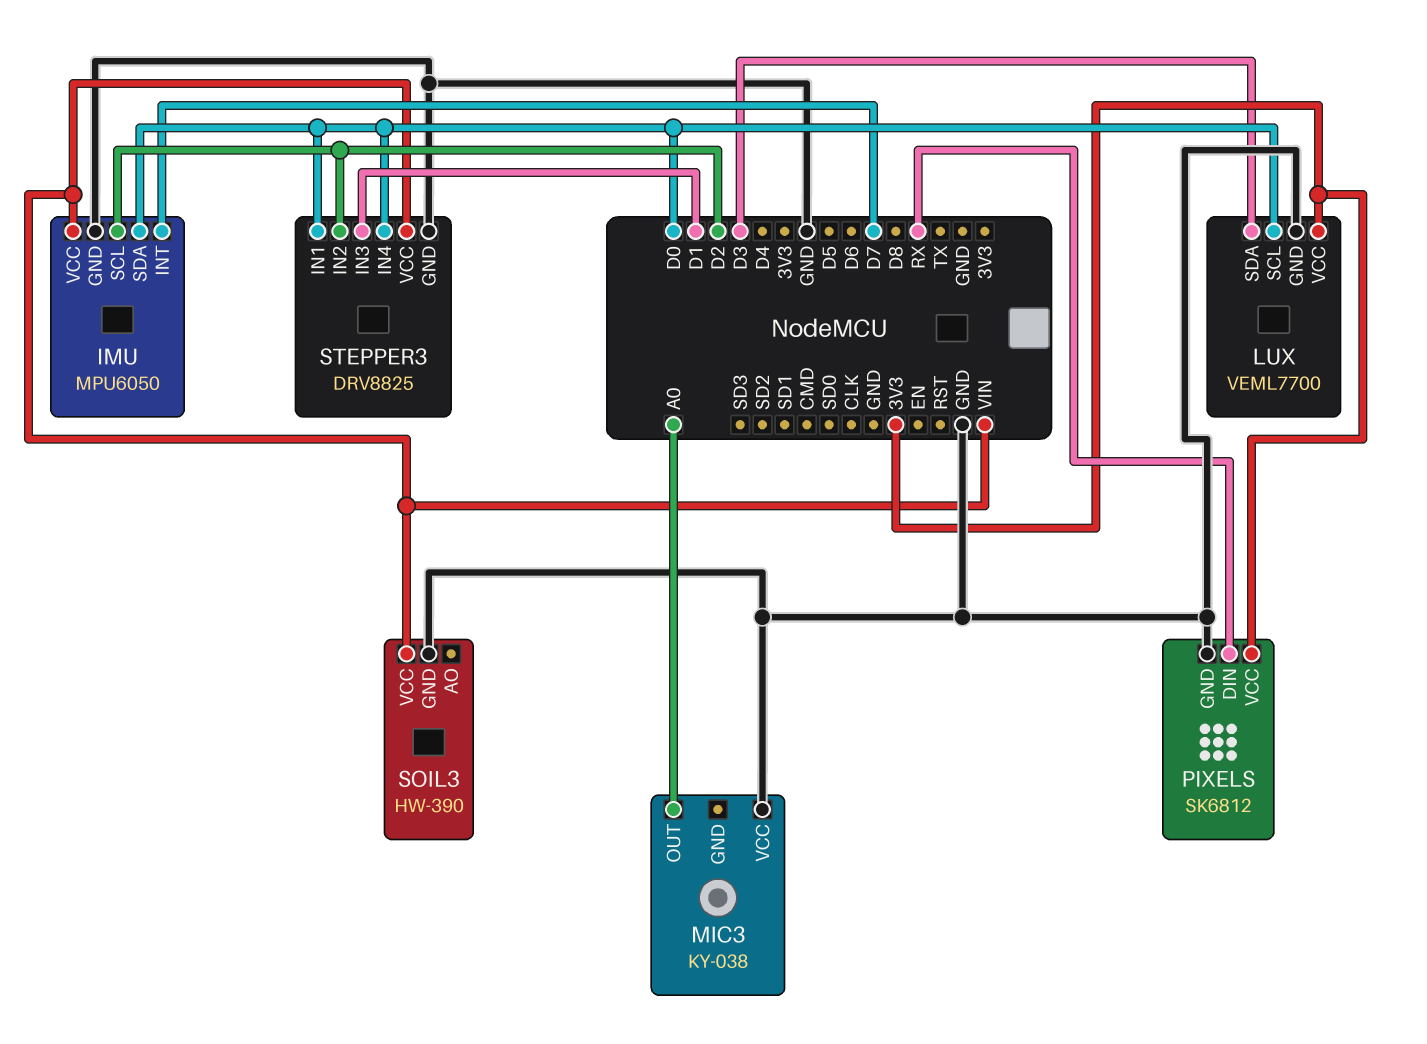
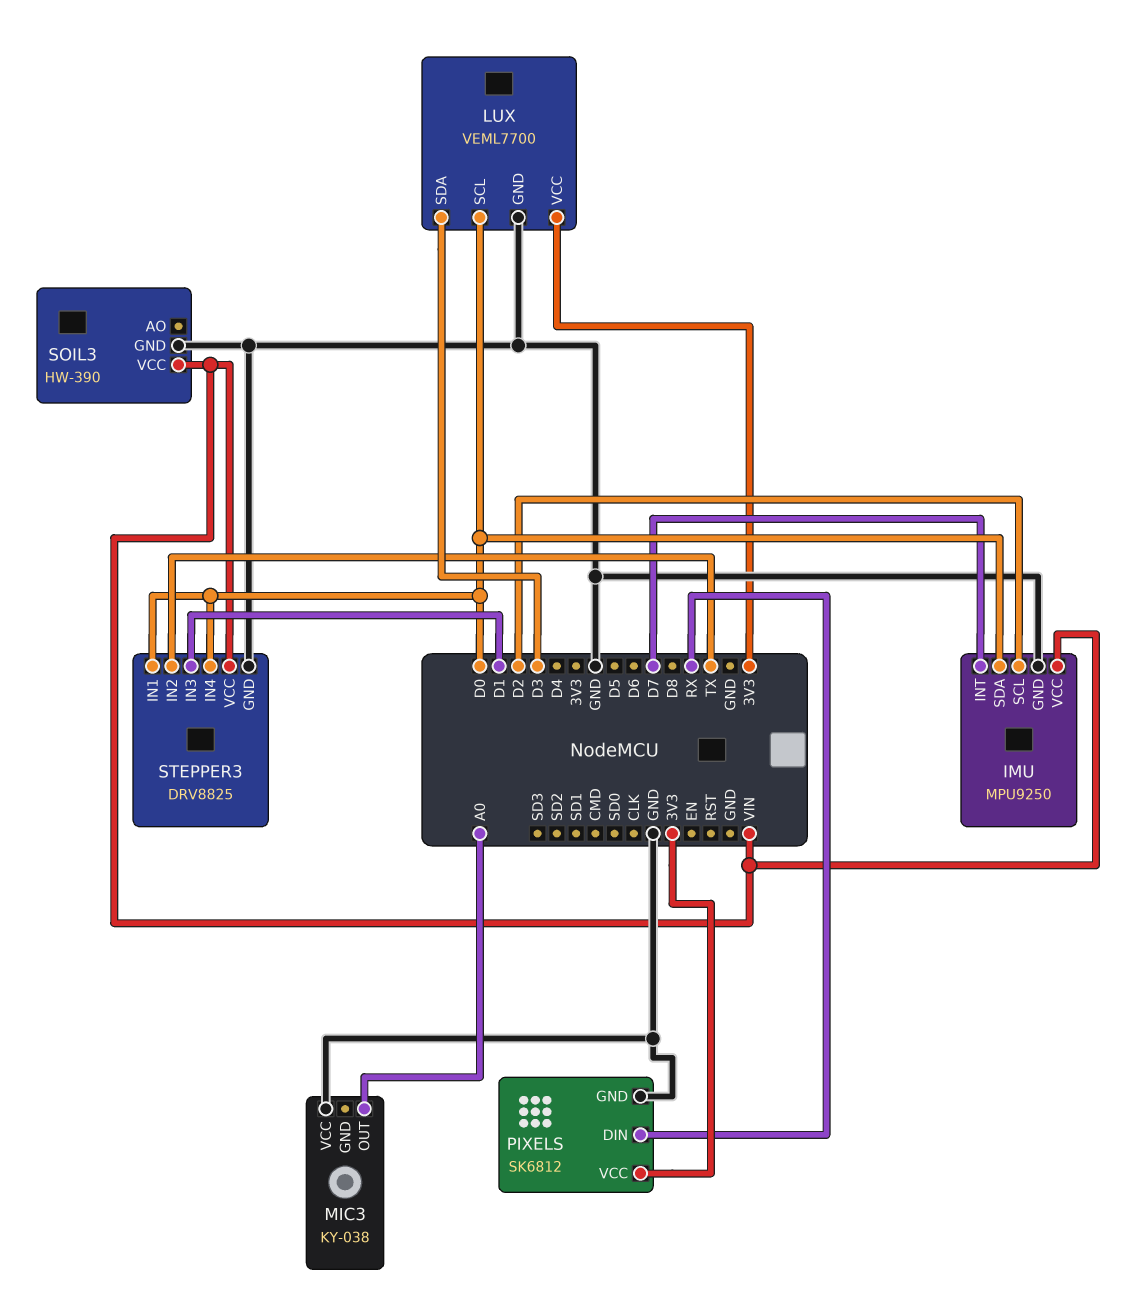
IMU: MPU6050 -> MPU9250
STEPPER3 pin IN2: D2 -> TX

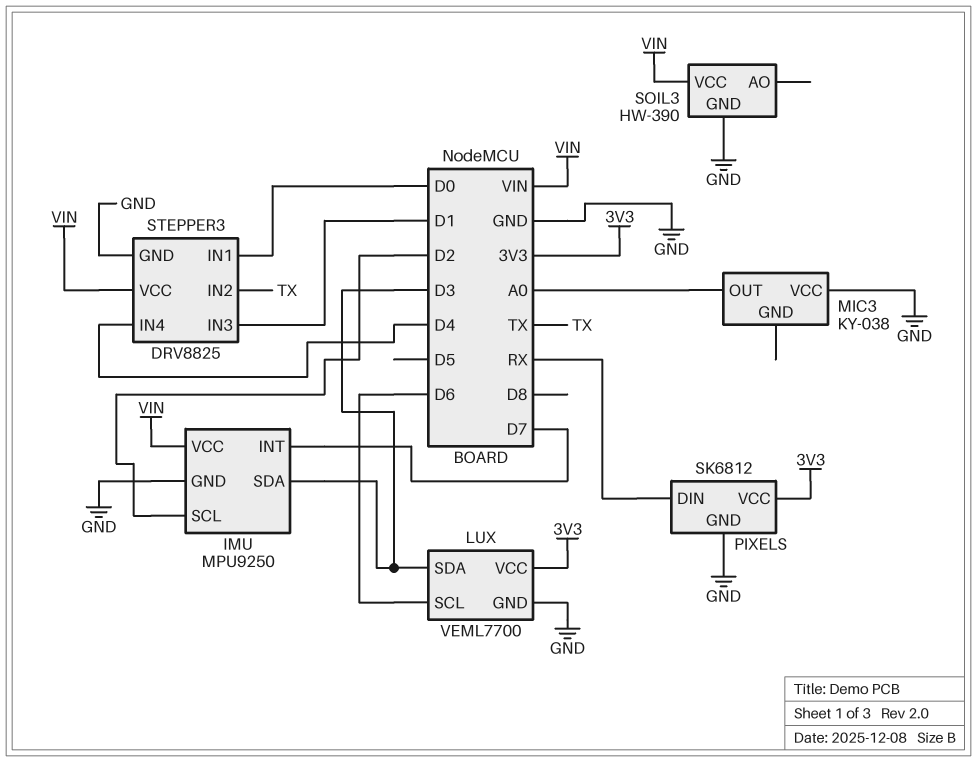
IMU pin SDA: D0 -> D3
LUX pin SCL: D0 -> D6
STEPPER3 pin IN4: D0 -> D4

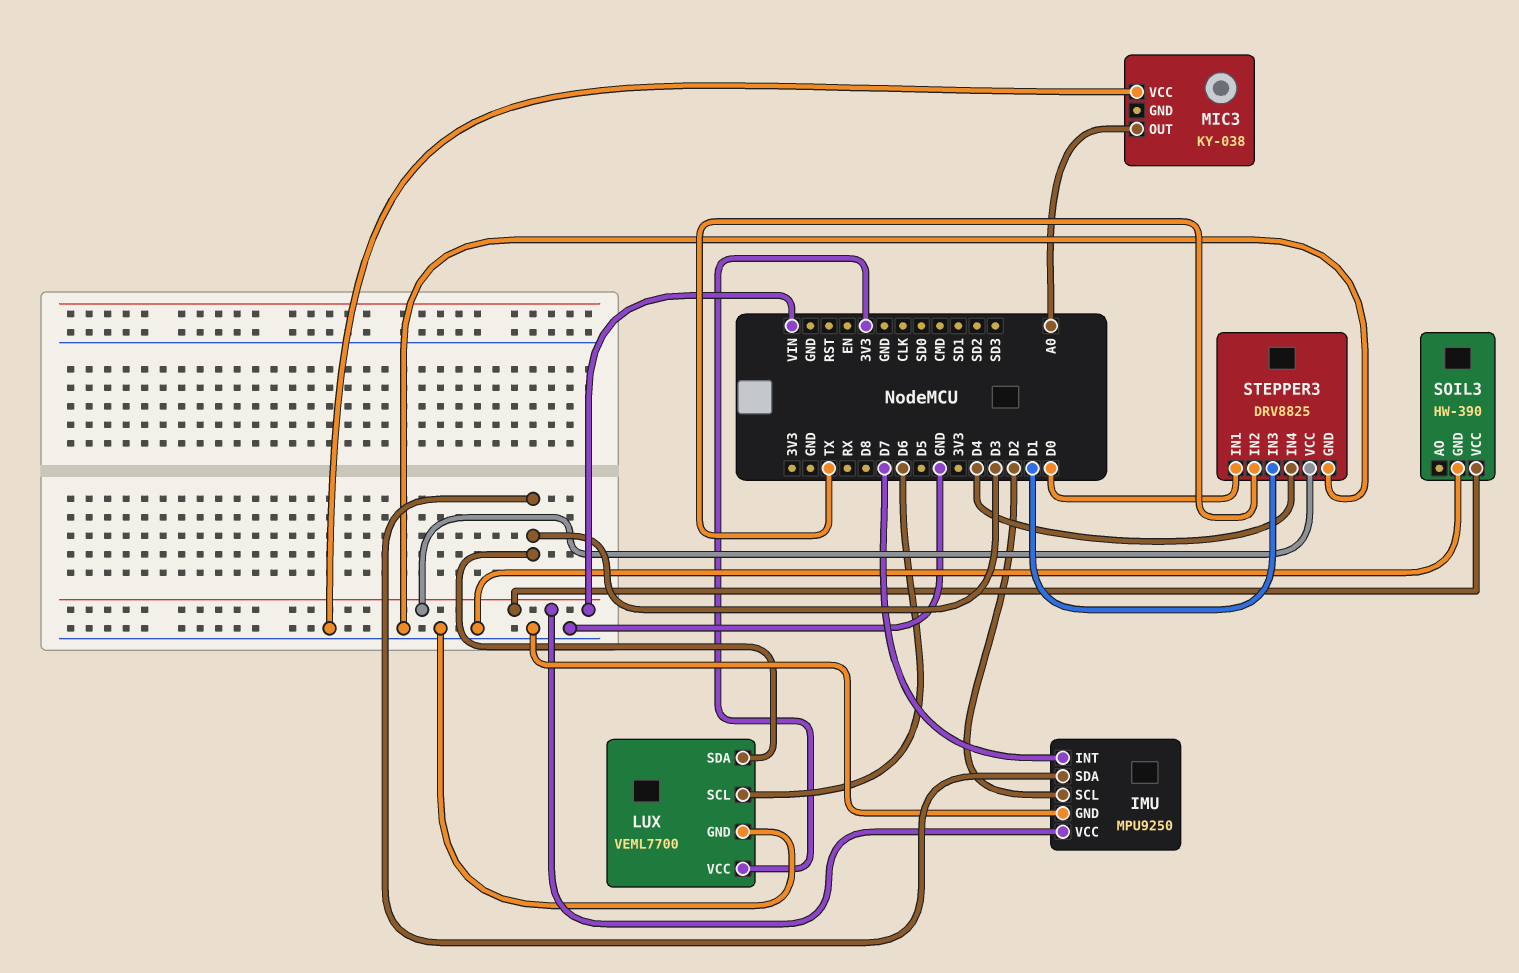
PIXELS: SK6812 -> none
PIXELS pin DIN: RX -> none
PIXELS pin GND: GND -> none
PIXELS pin VCC: 3V3 -> none

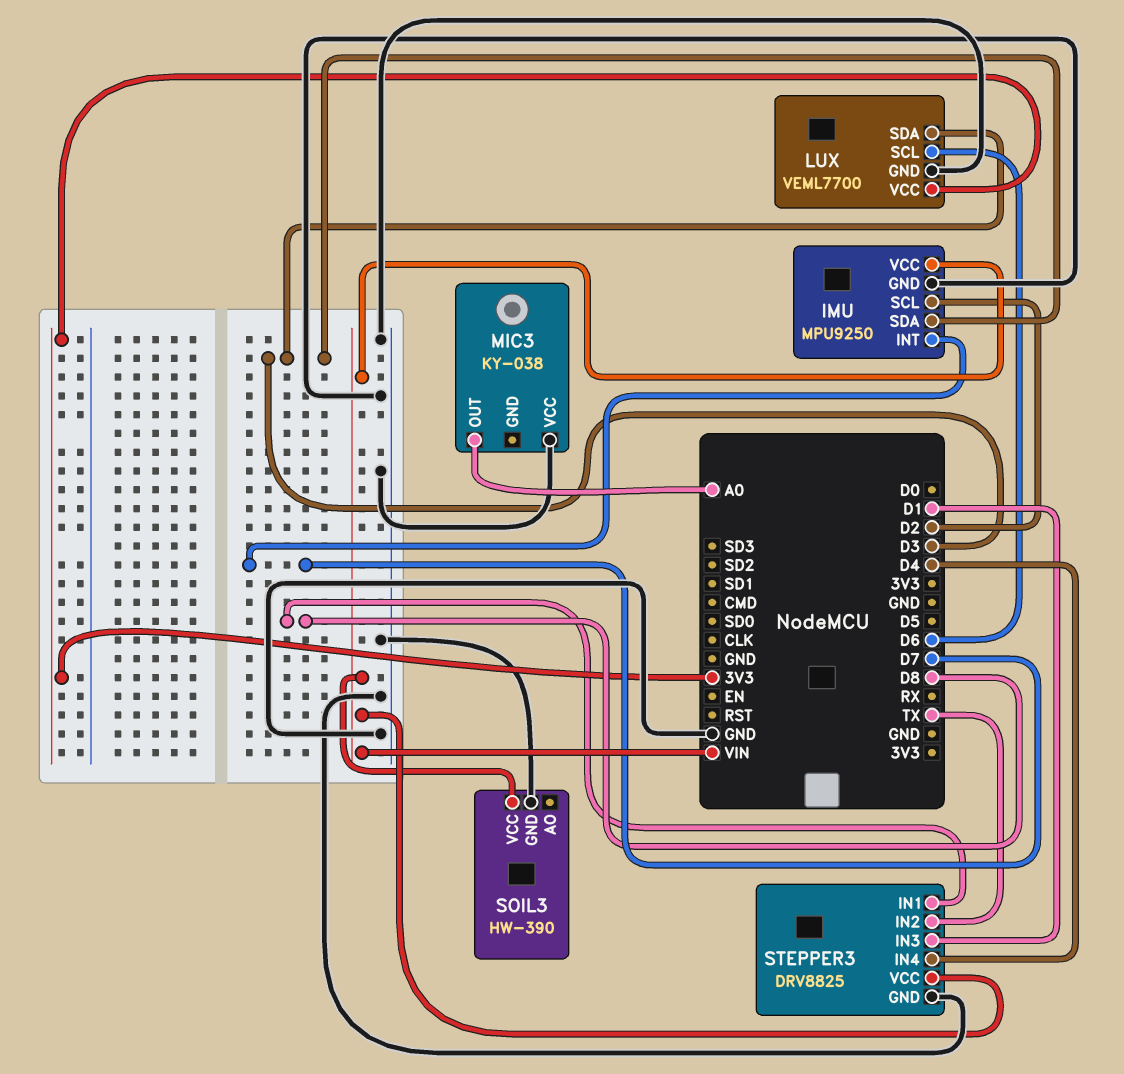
STEPPER3 pin IN1: D0 -> D8

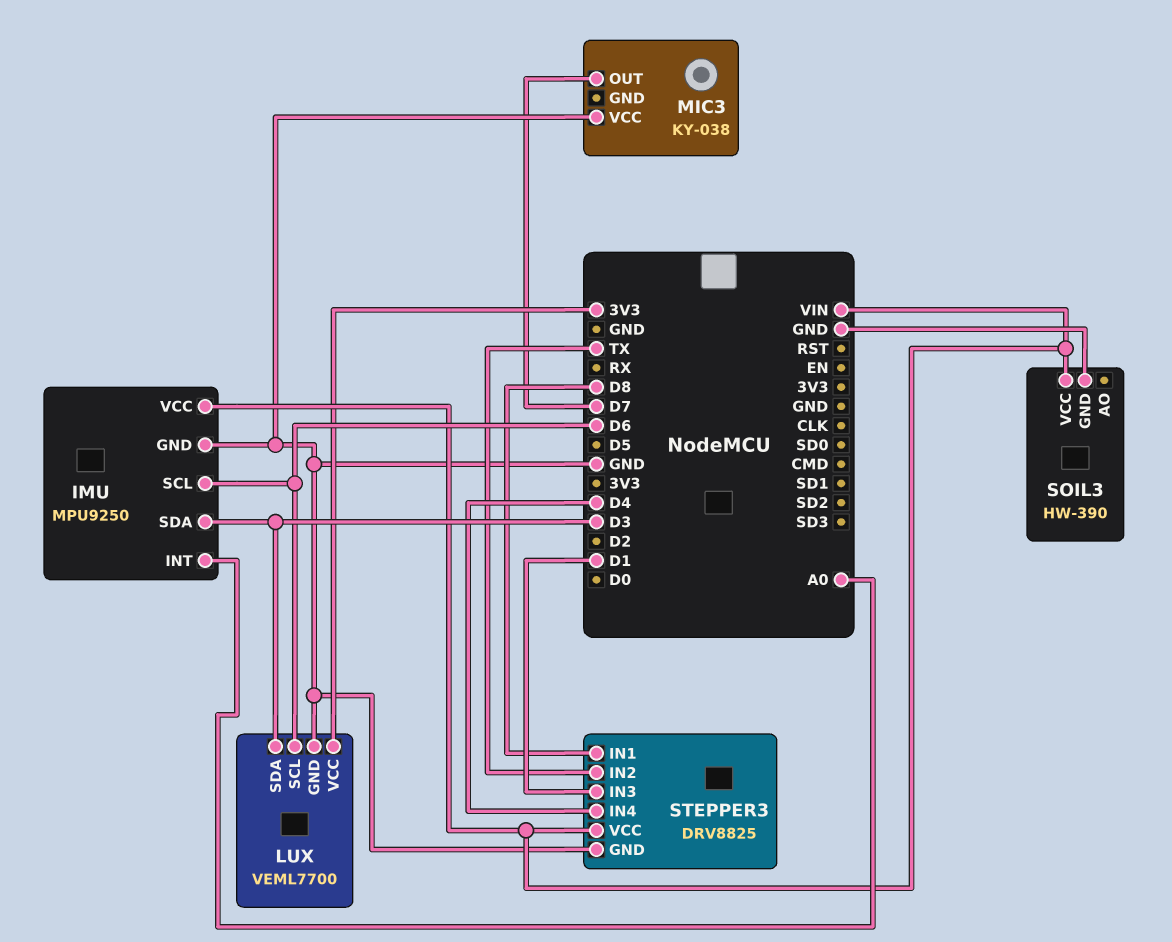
IMU pin INT: D7 -> A0
IMU pin SCL: D2 -> D6
MIC3 pin OUT: A0 -> D7

